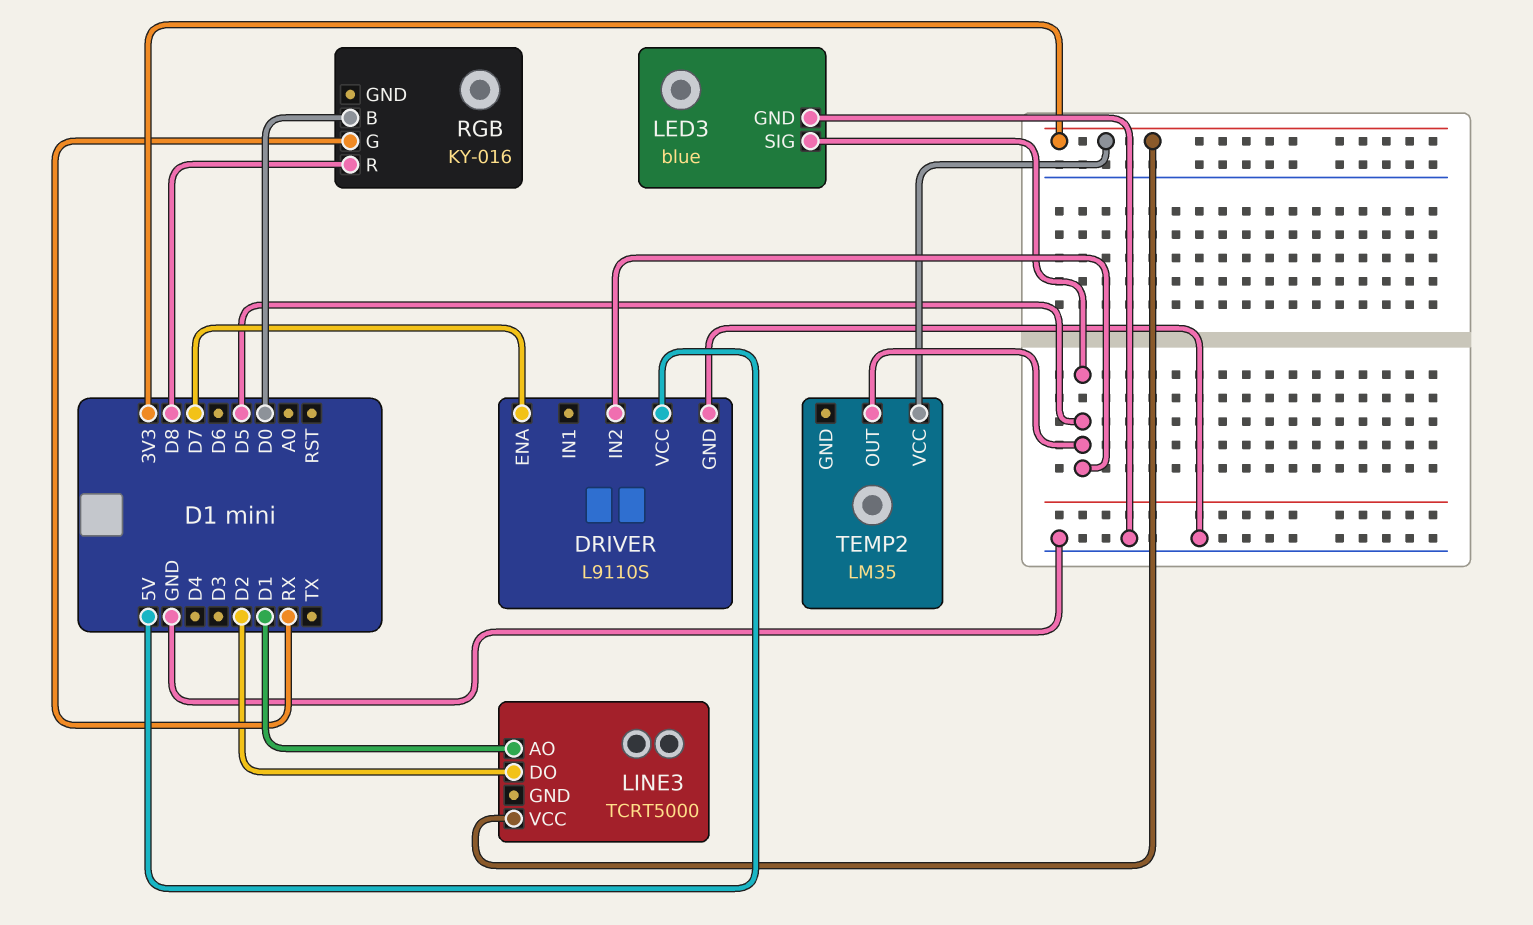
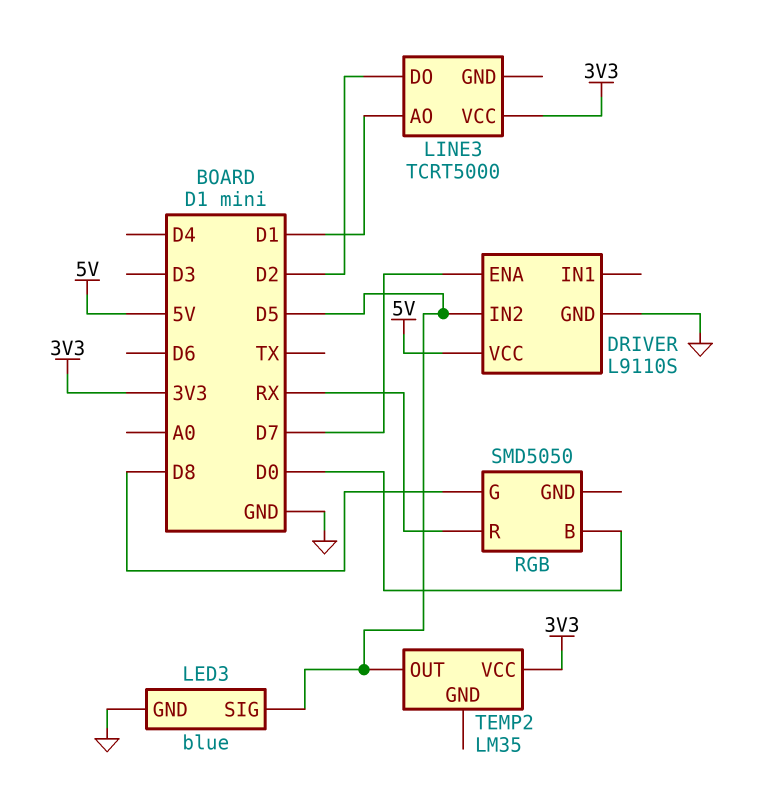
RGB: KY-016 -> SMD5050
RGB pin G: RX -> D8
RGB pin R: D8 -> RX

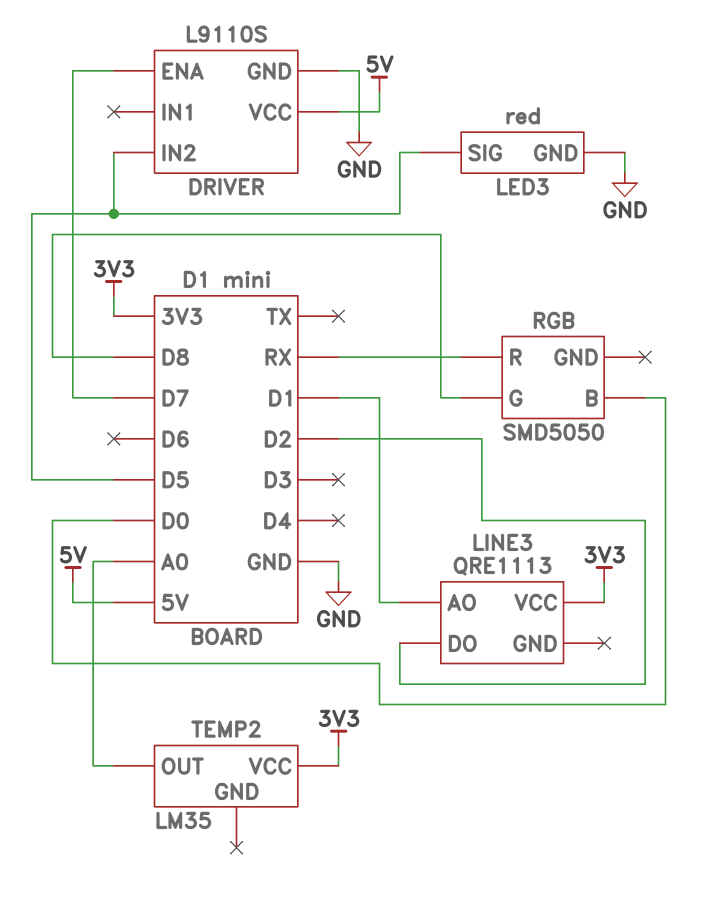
LED3: blue -> red
LINE3: TCRT5000 -> QRE1113
TEMP2 pin OUT: D5 -> A0

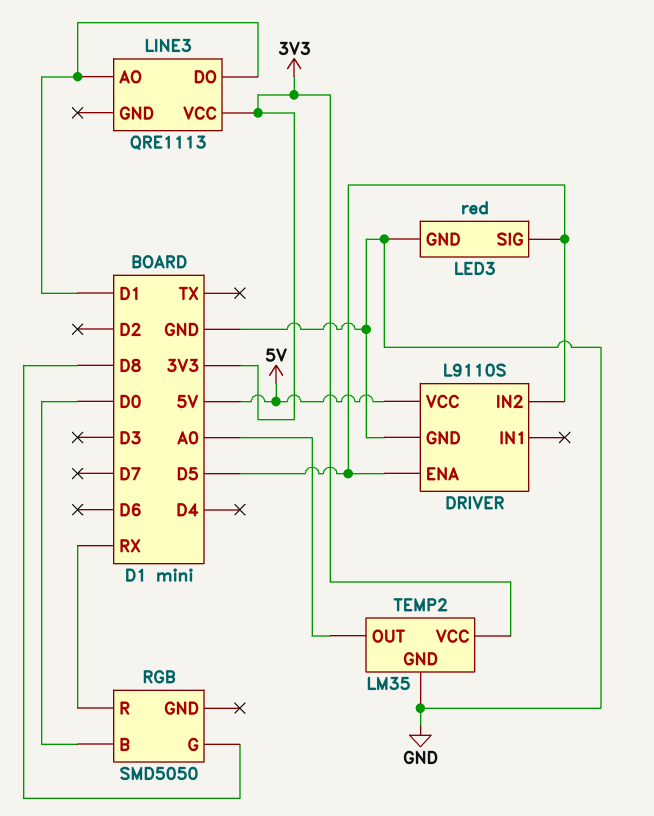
DRIVER pin ENA: D7 -> D5
LINE3 pin DO: D2 -> D1
TEMP2 pin GND: none -> GND

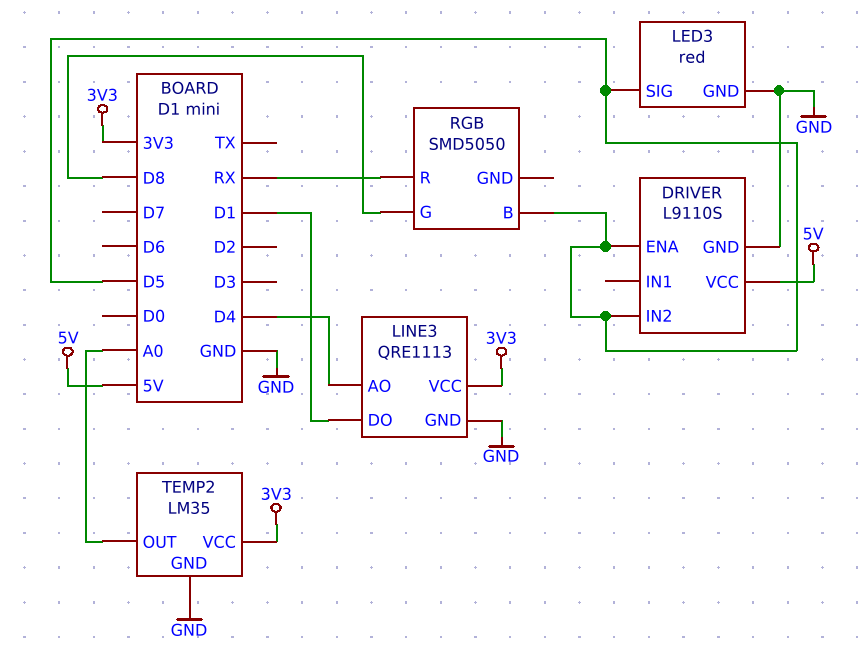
LINE3 pin AO: D1 -> D4
LINE3 pin GND: none -> GND
RGB pin B: D0 -> D5

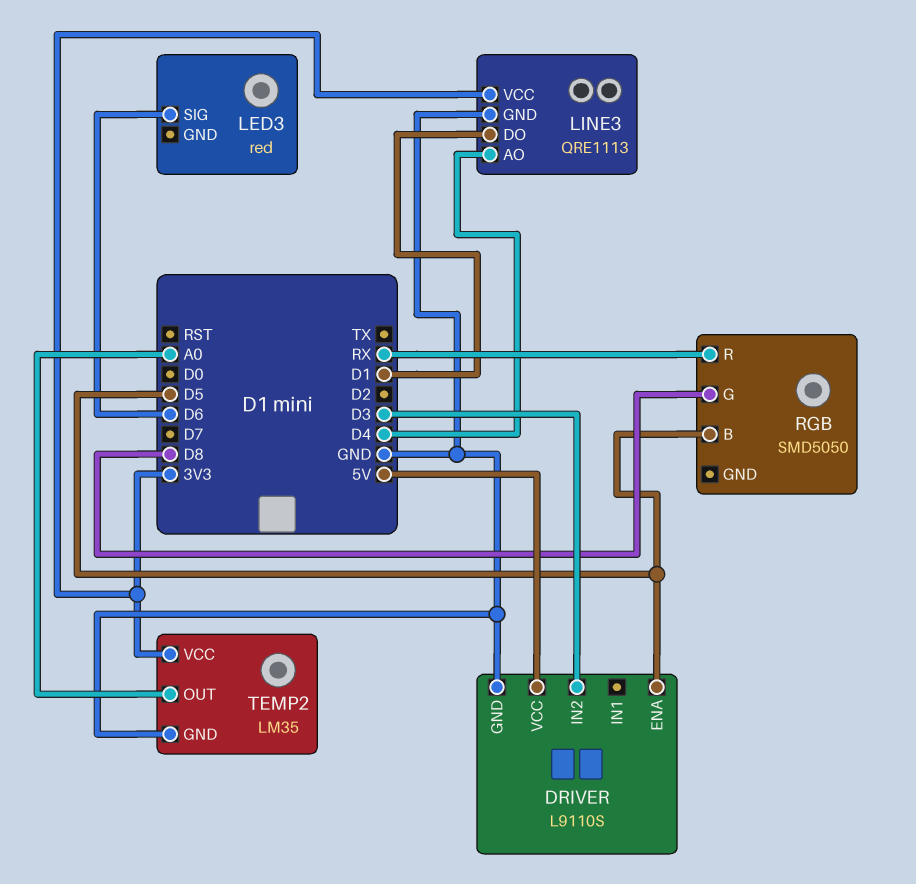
DRIVER pin IN2: D5 -> D3
LED3 pin GND: GND -> none
LED3 pin SIG: D5 -> D6

